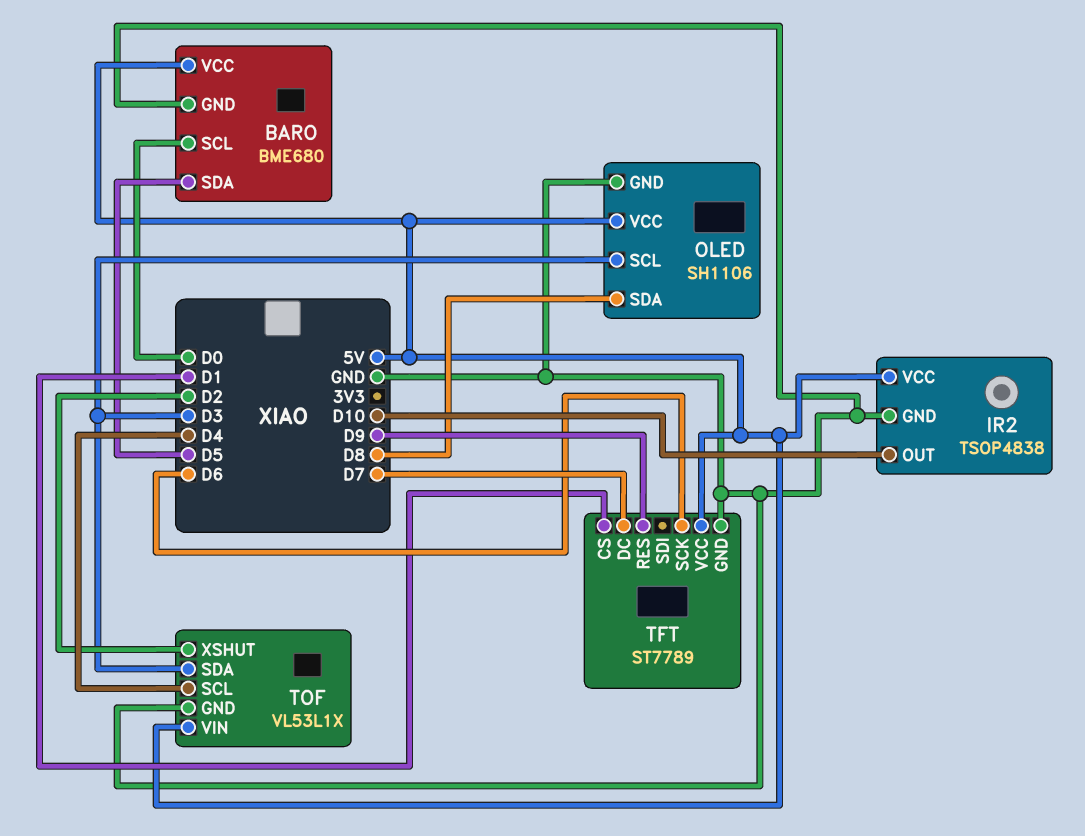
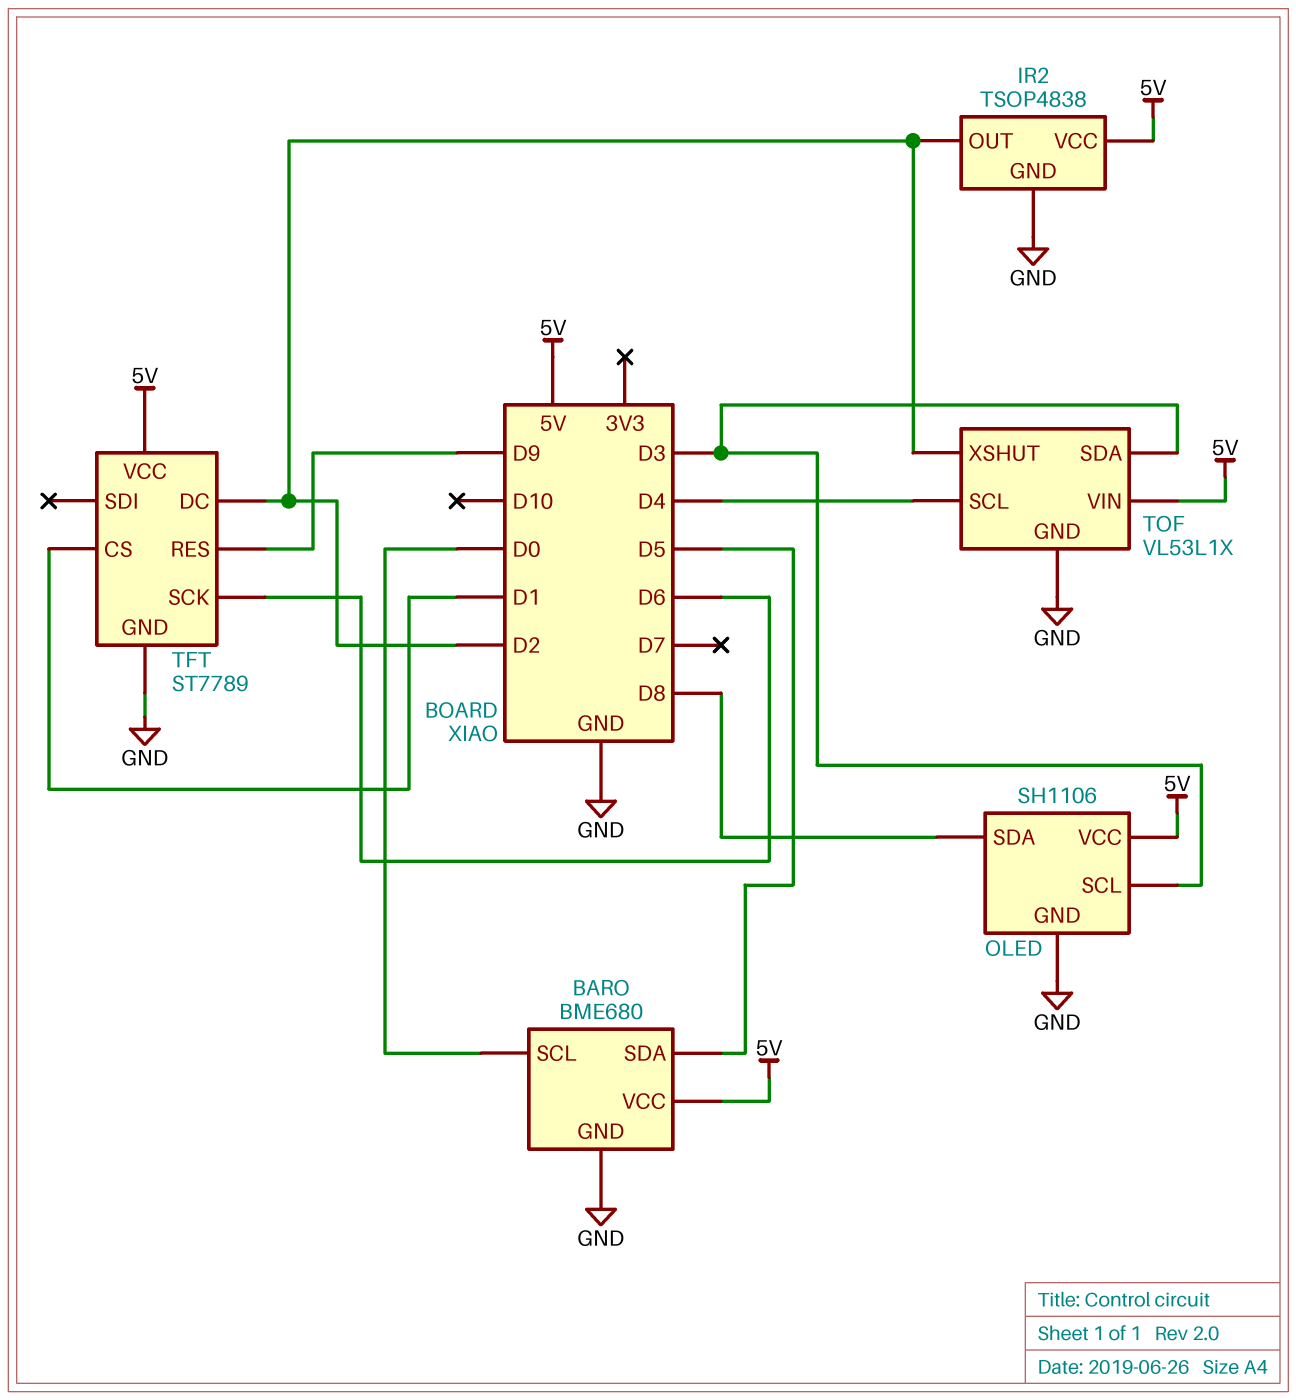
IR2 pin OUT: D10 -> D2
TFT pin DC: D7 -> D2

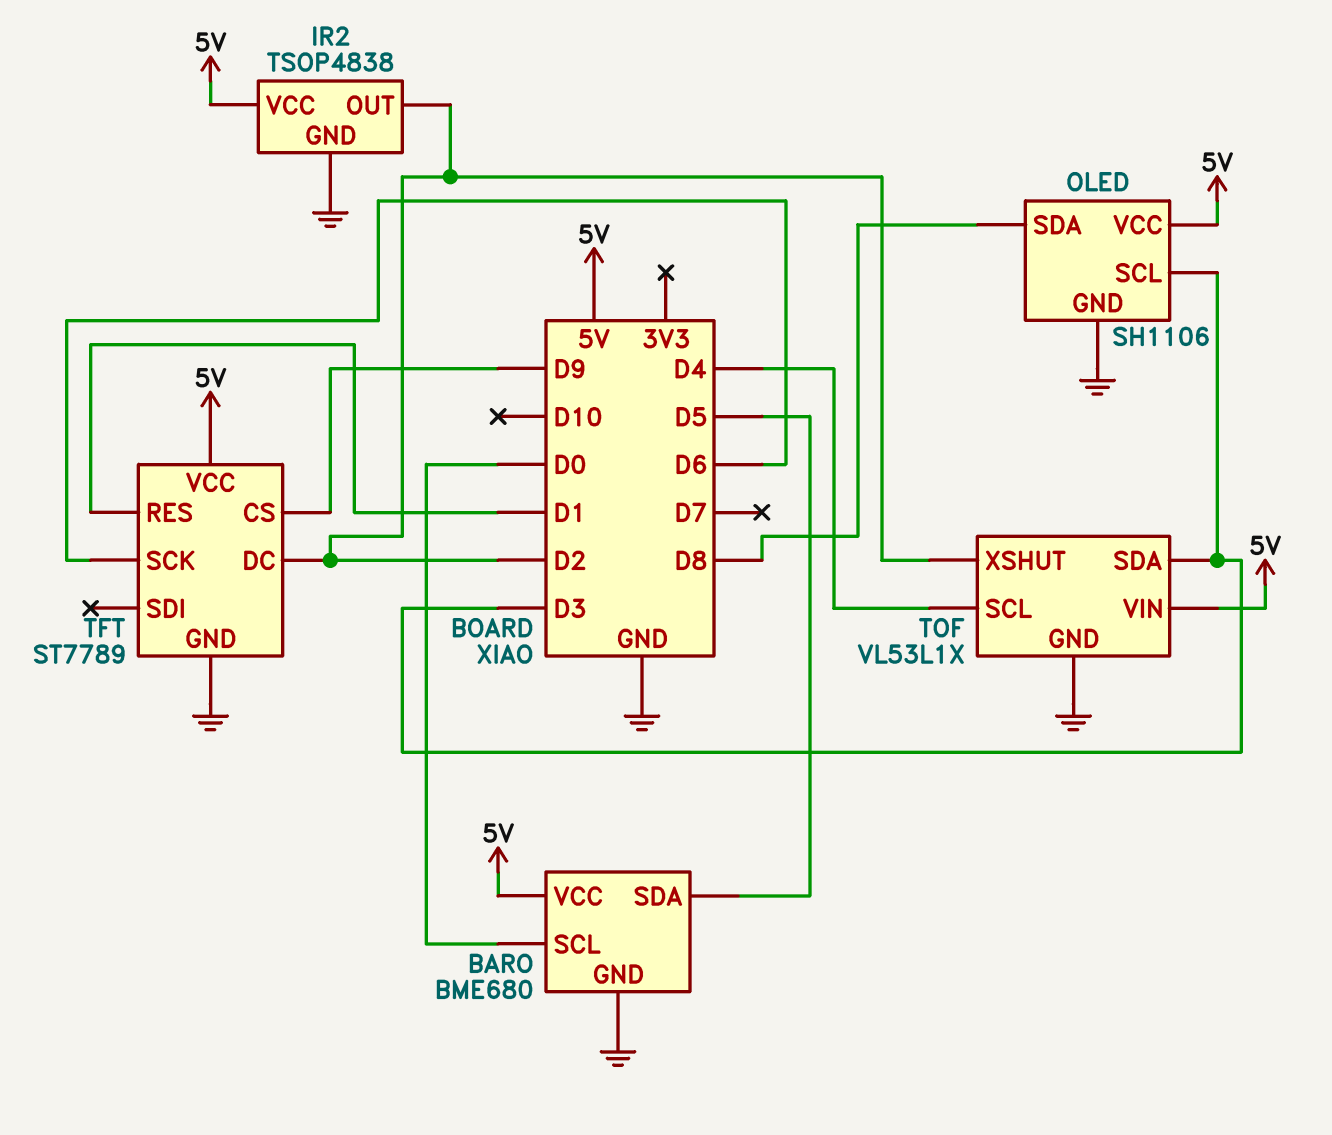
TFT pin CS: D1 -> D9
TFT pin RES: D9 -> D1

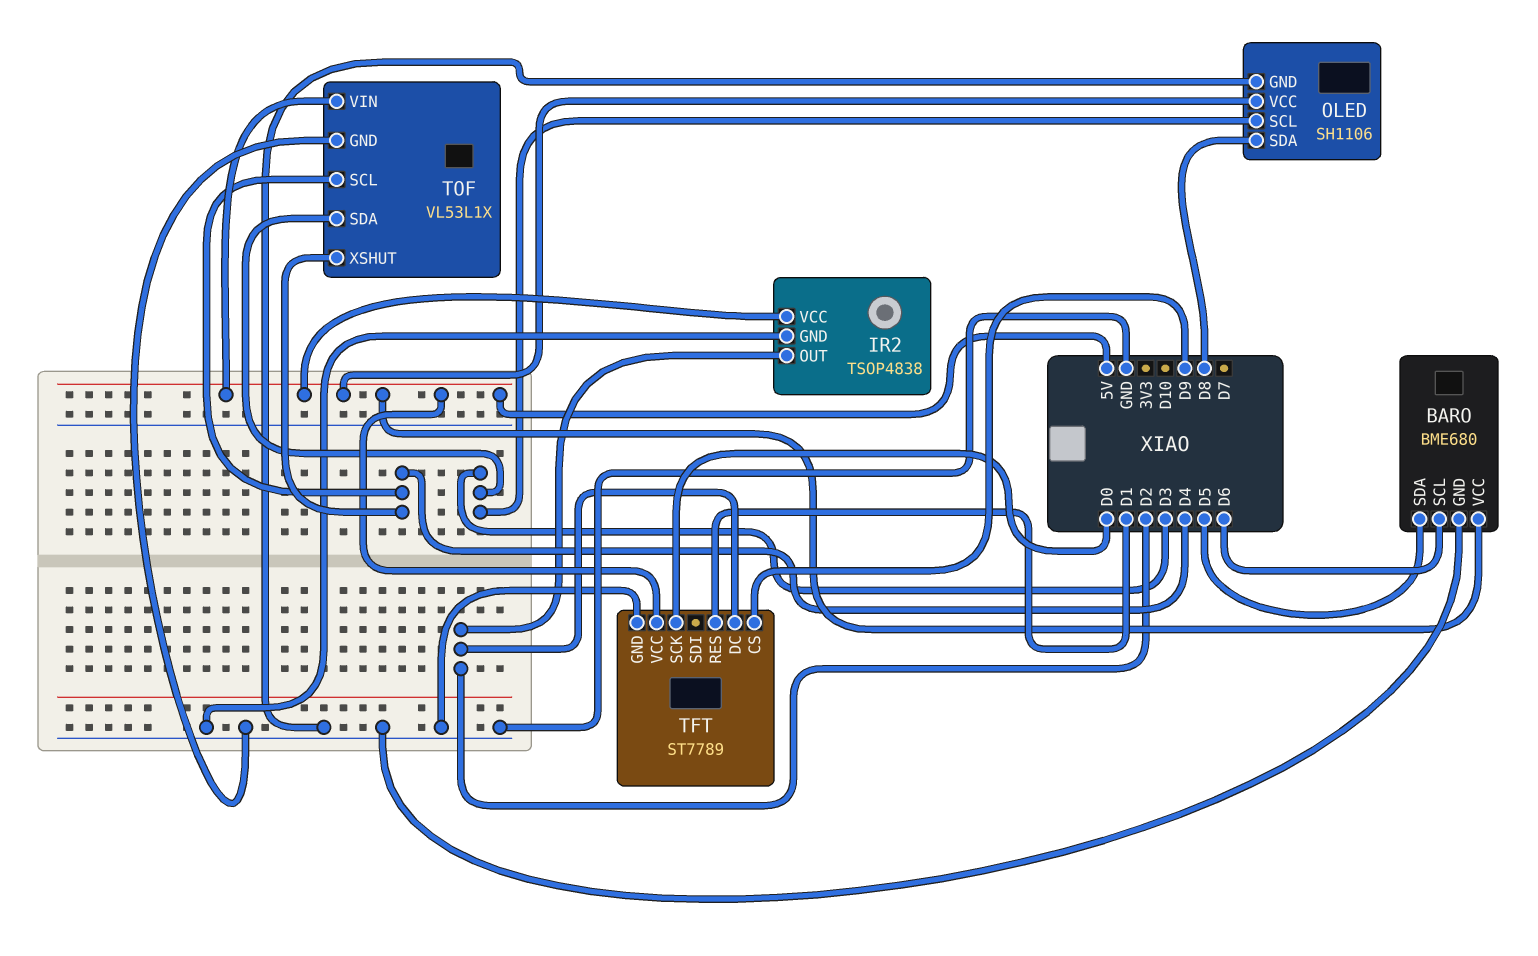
BARO pin SCL: D0 -> D6
TFT pin SCK: D6 -> D0
TOF pin XSHUT: D2 -> D4

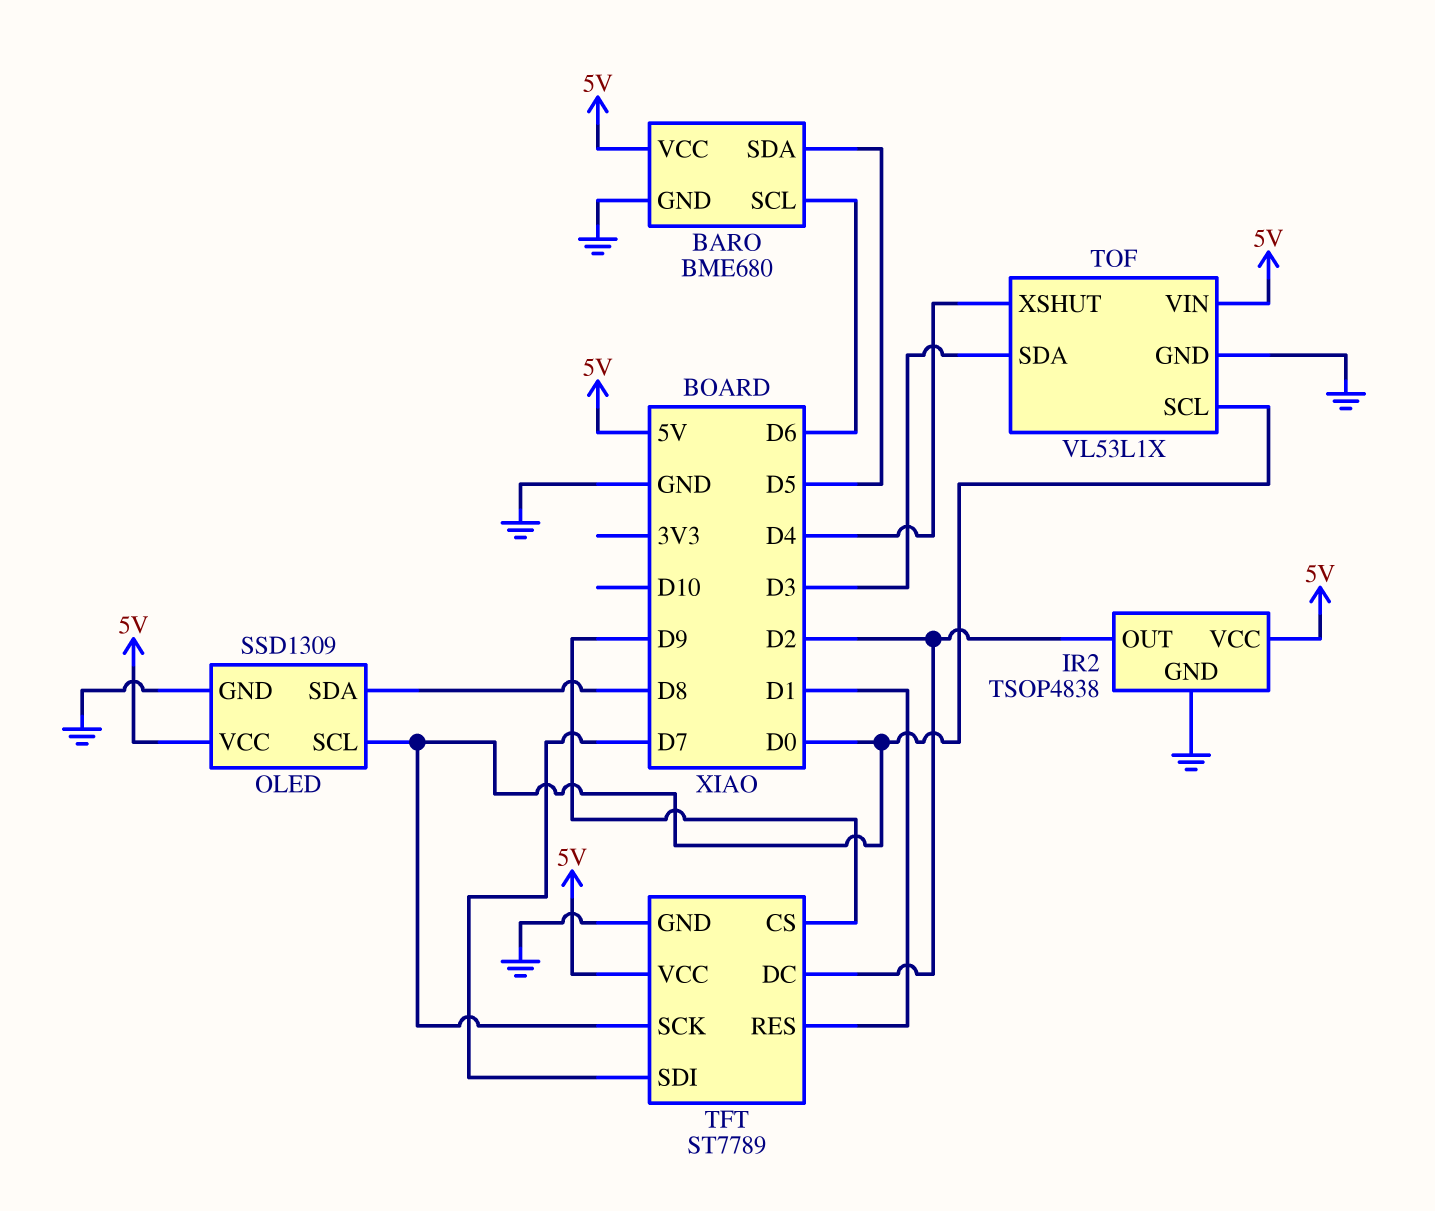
OLED: SH1106 -> SSD1309
OLED pin SCL: D3 -> D0
TFT pin SDI: none -> D7
TOF pin SCL: D4 -> D0

